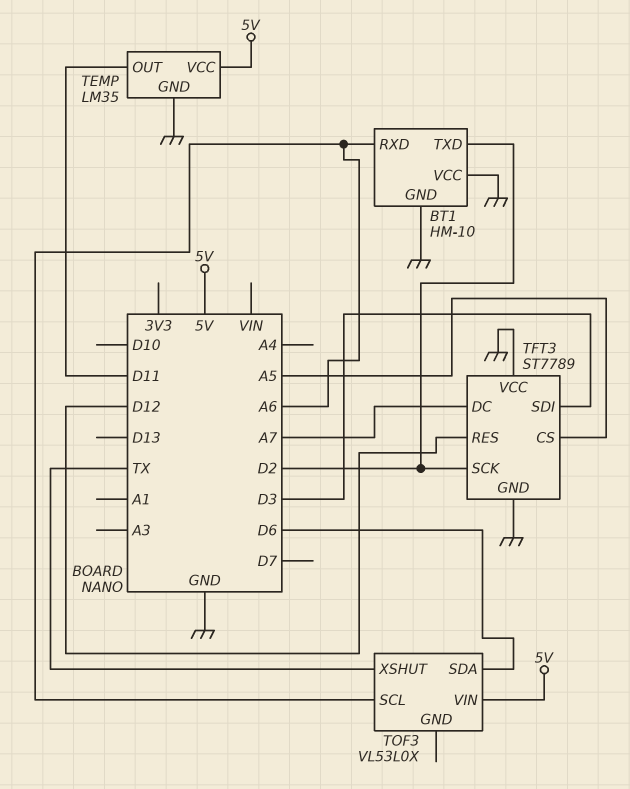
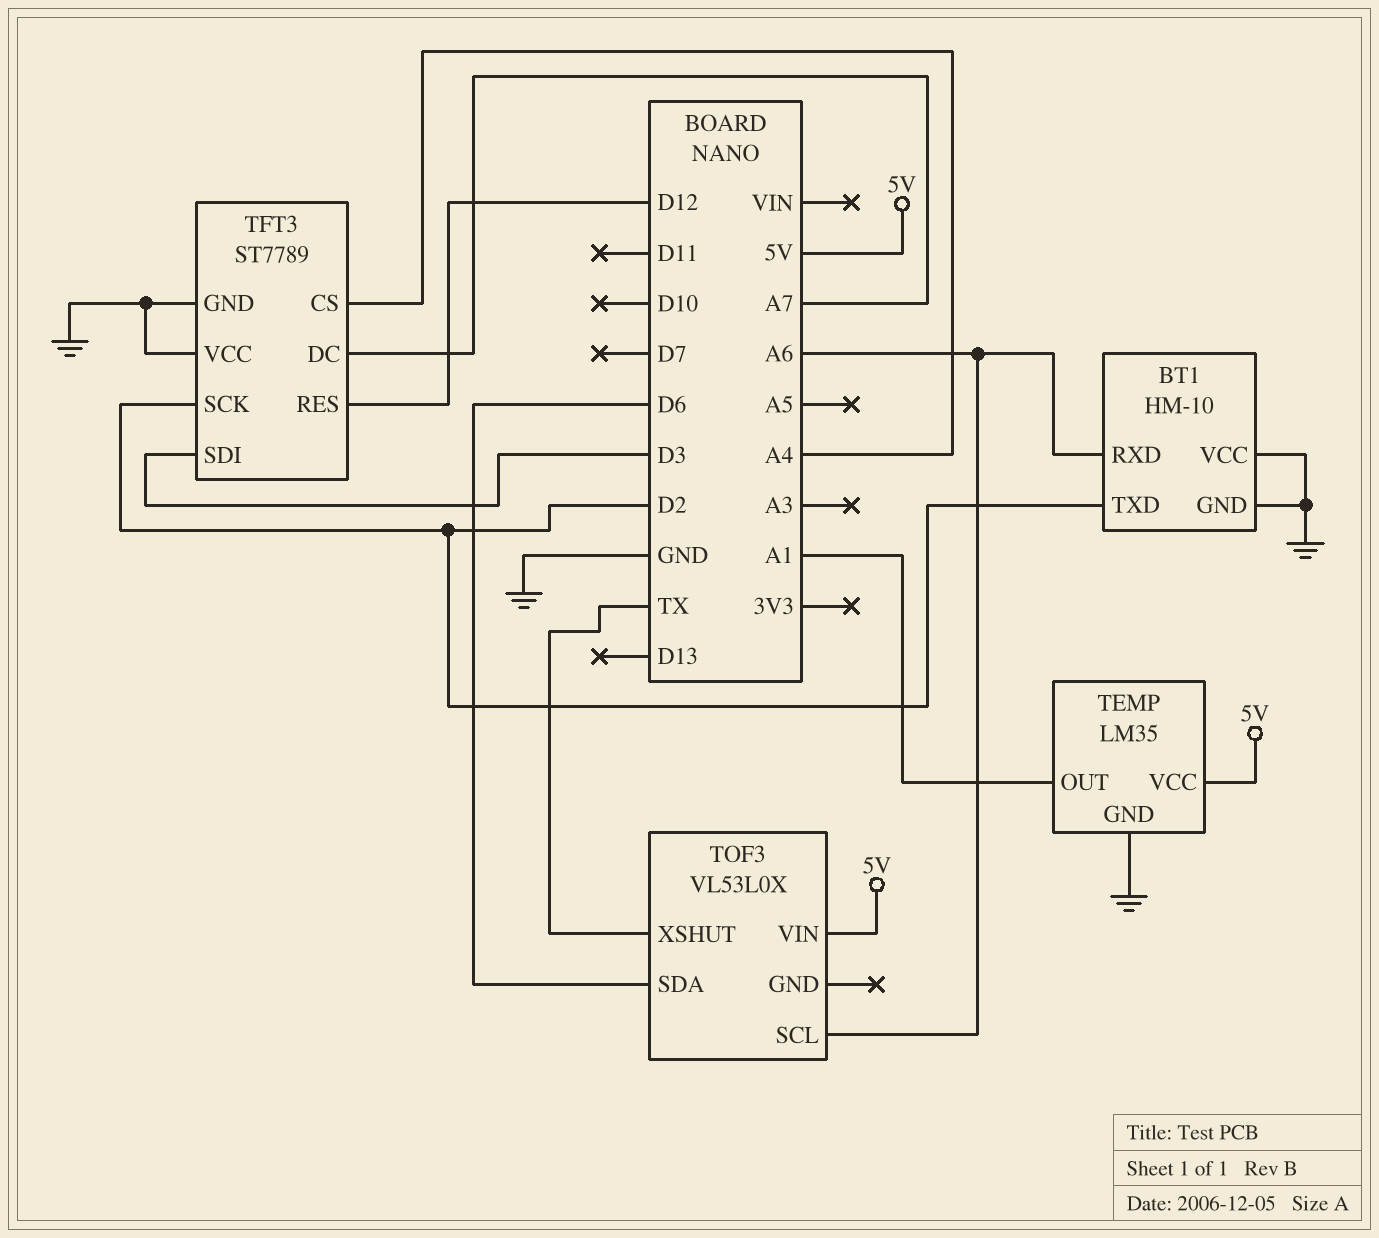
TEMP pin OUT: D11 -> A1
TFT3 pin CS: A5 -> A4

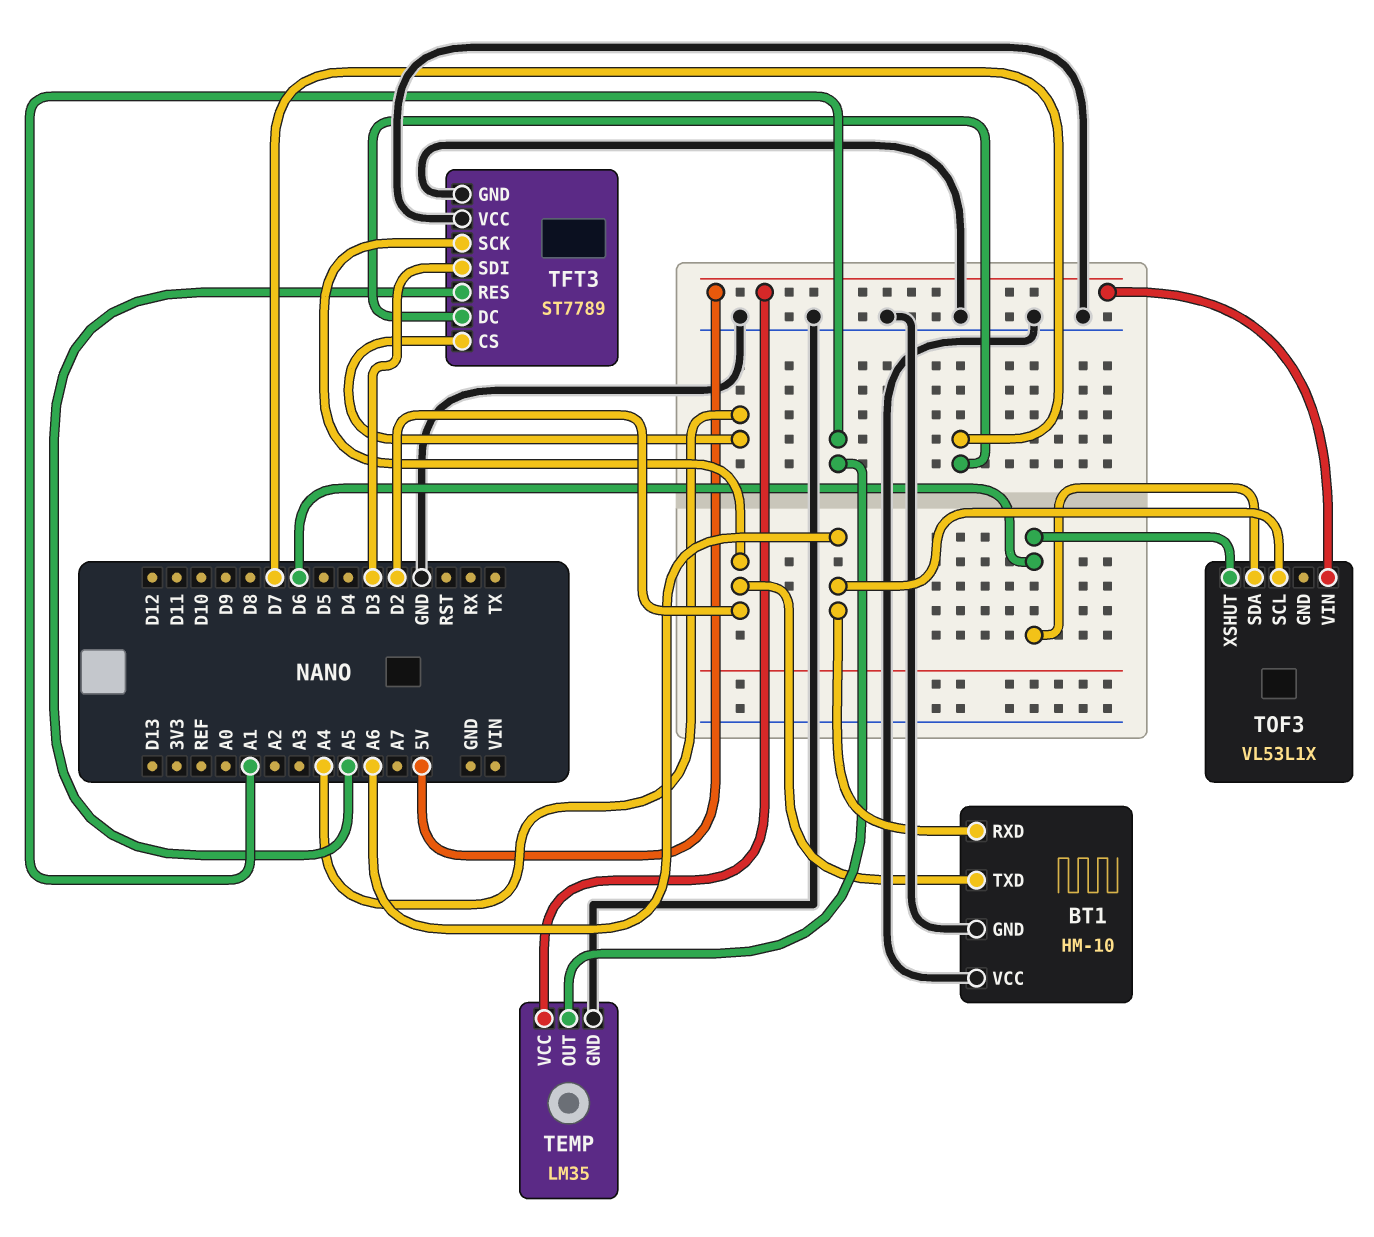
TFT3 pin DC: A7 -> D7
TFT3 pin RES: D12 -> A5
TOF3: VL53L0X -> VL53L1X
TOF3 pin XSHUT: TX -> D6

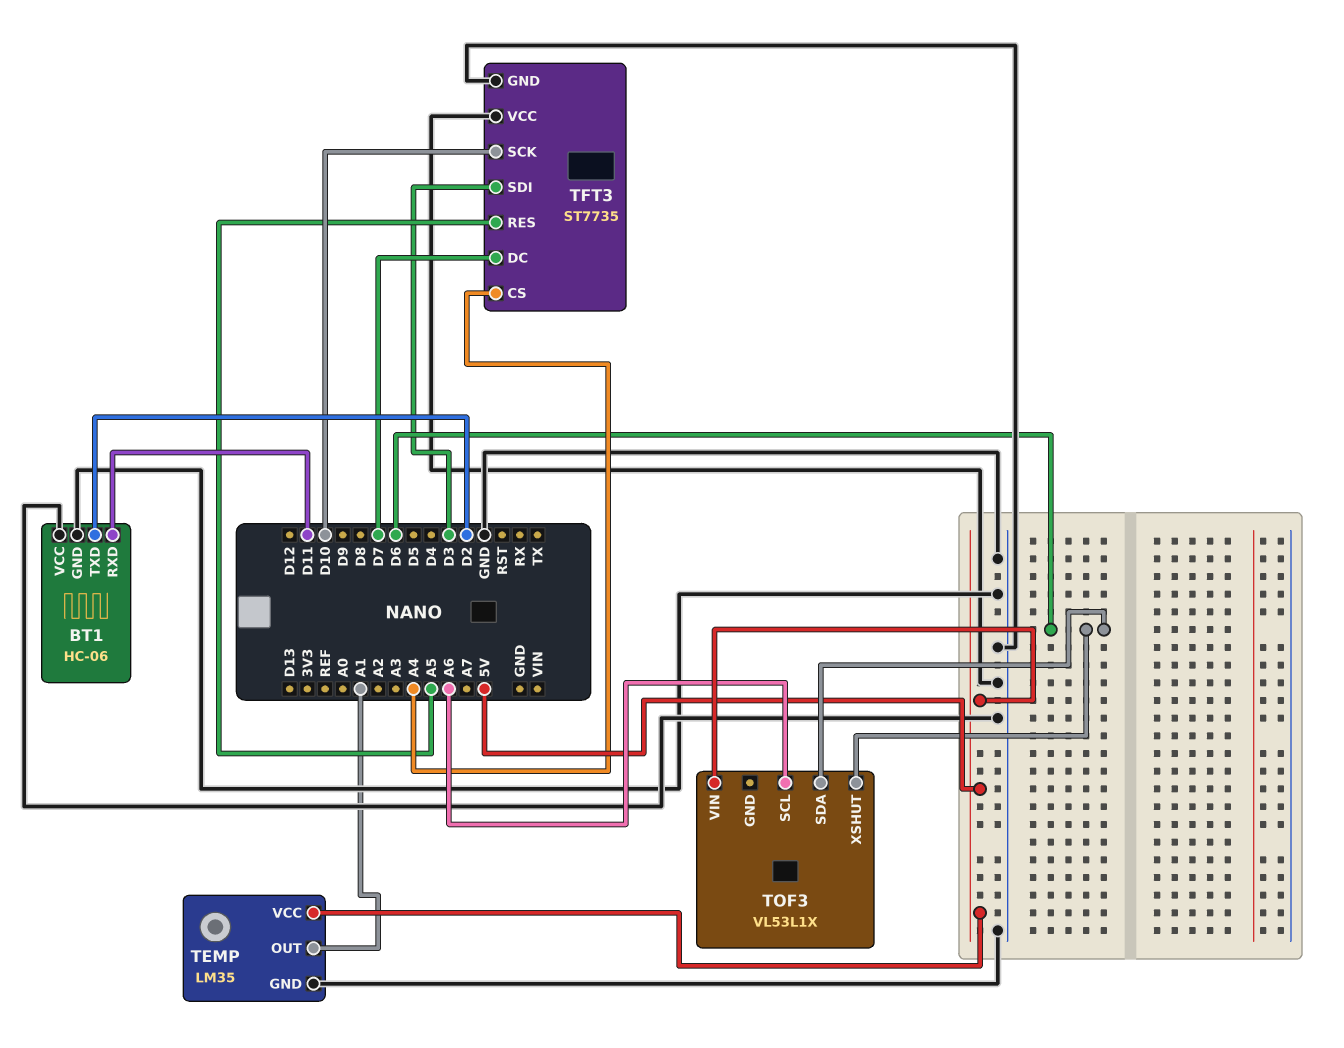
BT1: HM-10 -> HC-06
BT1 pin RXD: A6 -> D11
TFT3: ST7789 -> ST7735
TFT3 pin SCK: D2 -> D10

